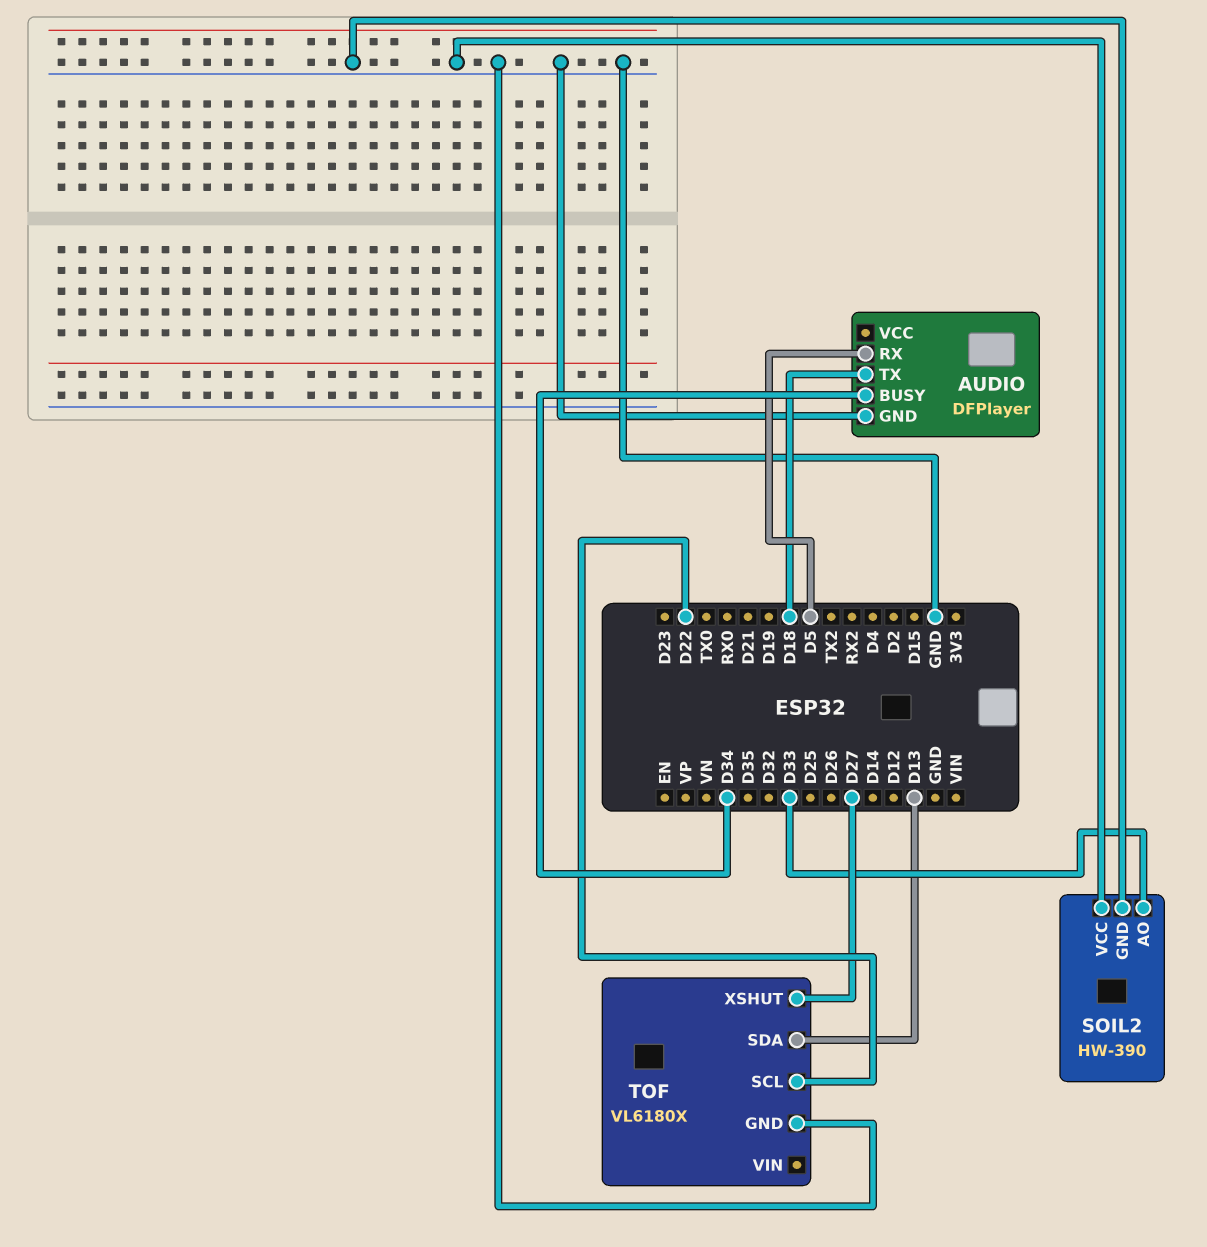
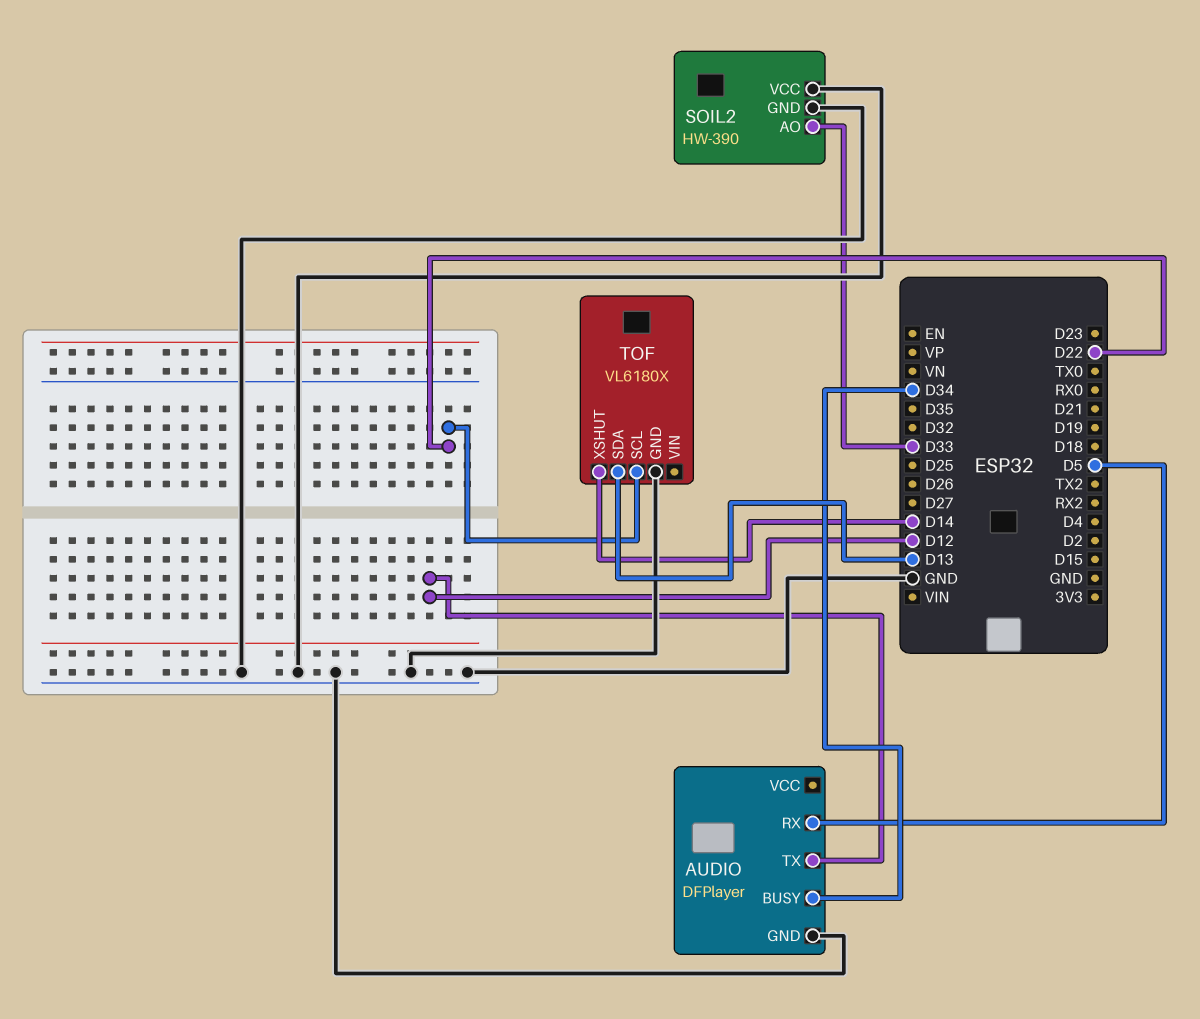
AUDIO pin TX: D18 -> D12
TOF pin XSHUT: D27 -> D14

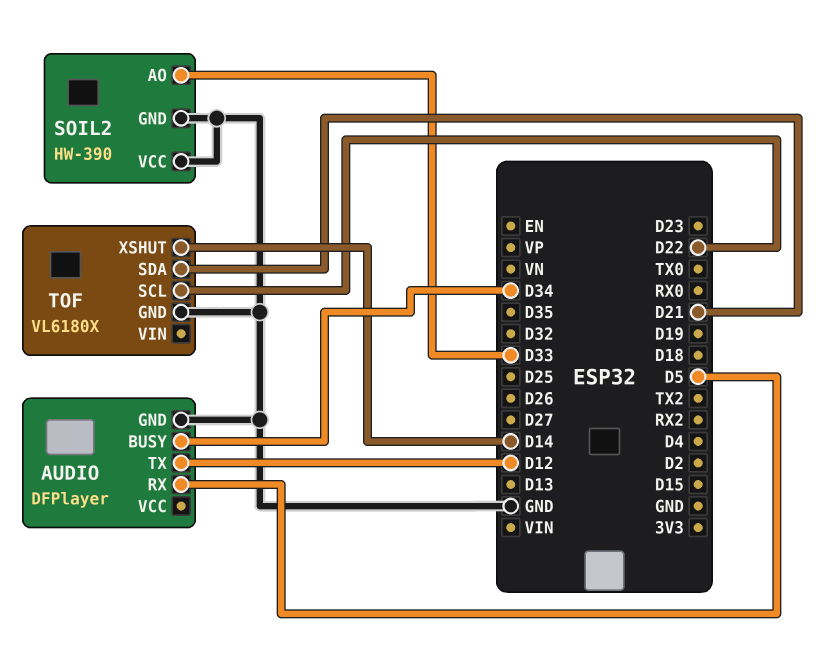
TOF pin SDA: D13 -> D21

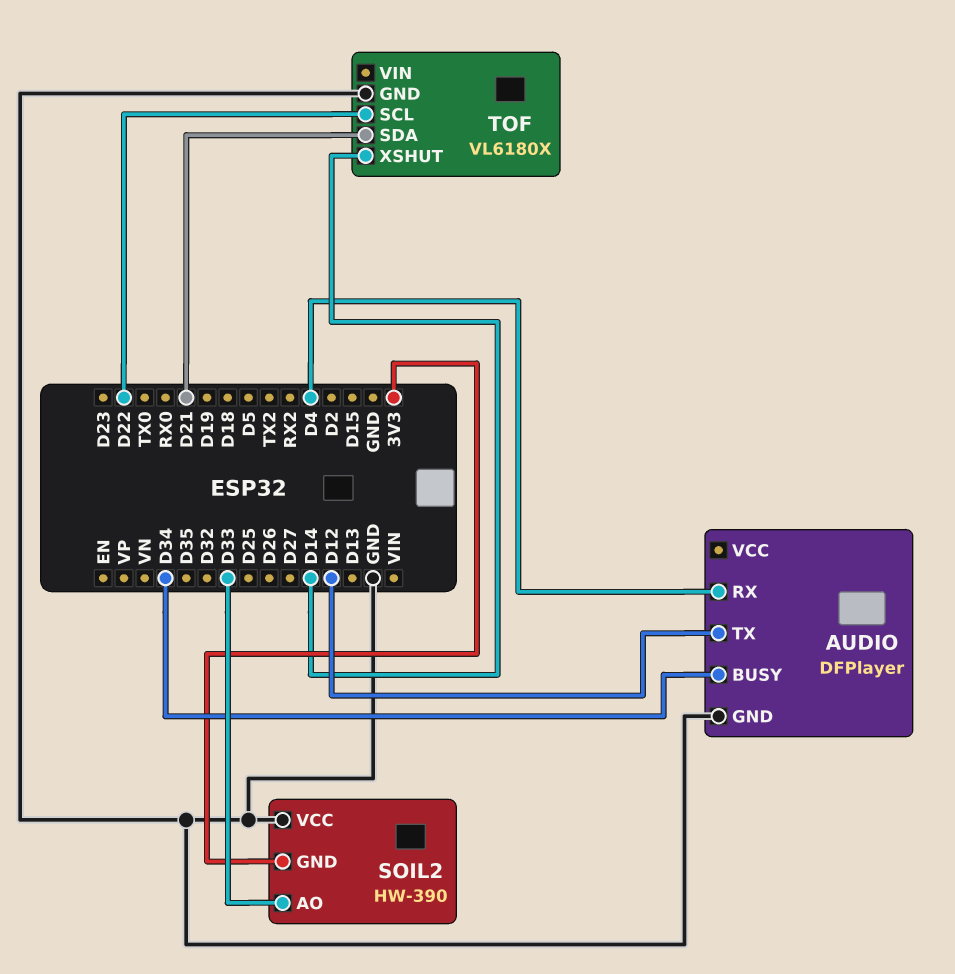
AUDIO pin RX: D5 -> D4
SOIL2 pin GND: GND -> 3V3

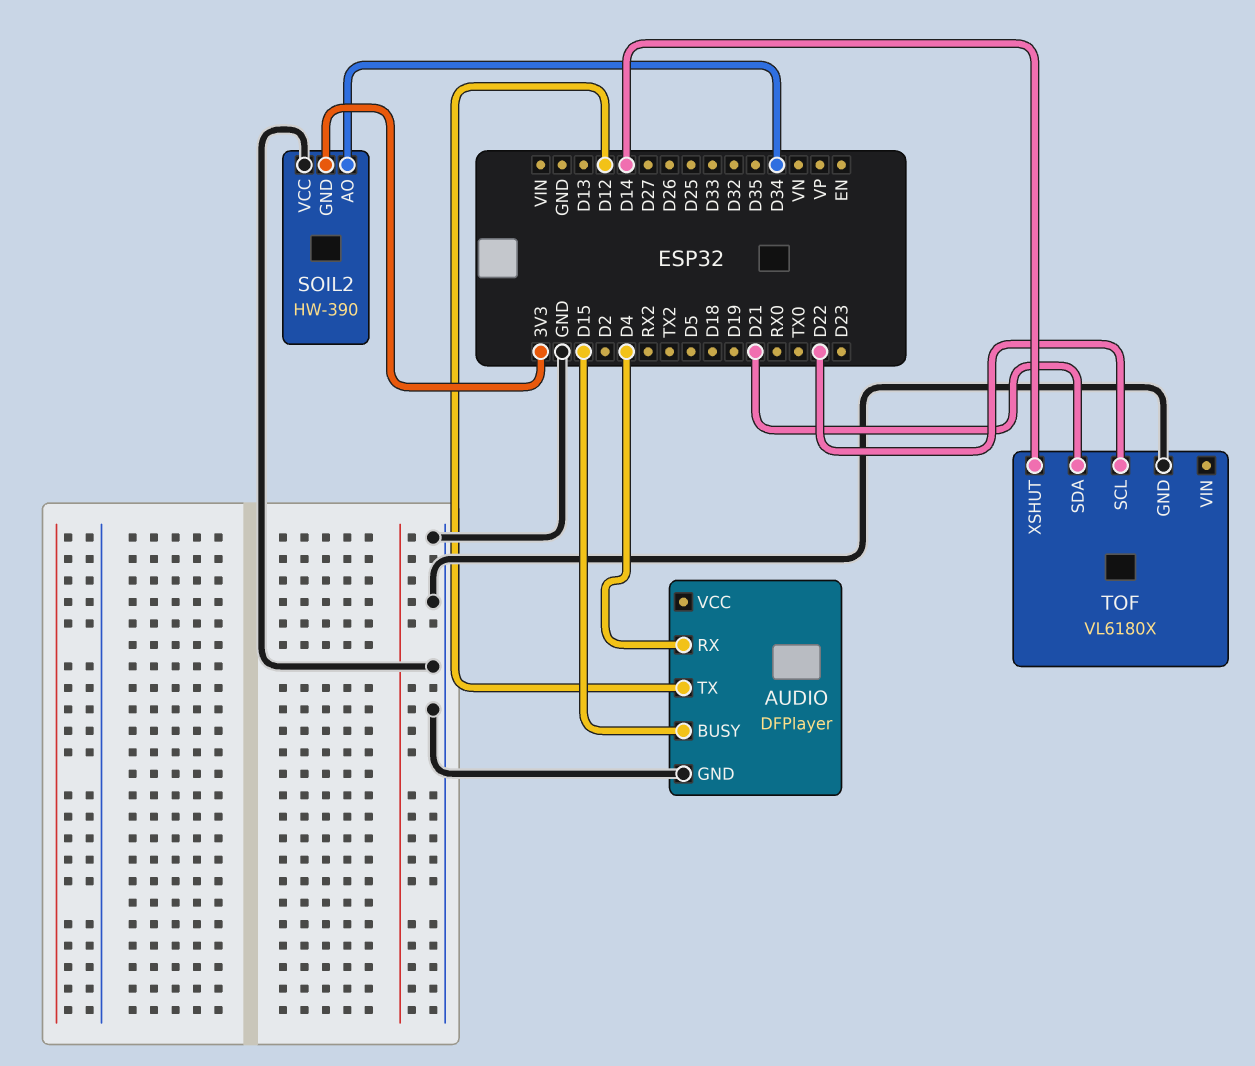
AUDIO pin BUSY: D34 -> D15
SOIL2 pin AO: D33 -> D34

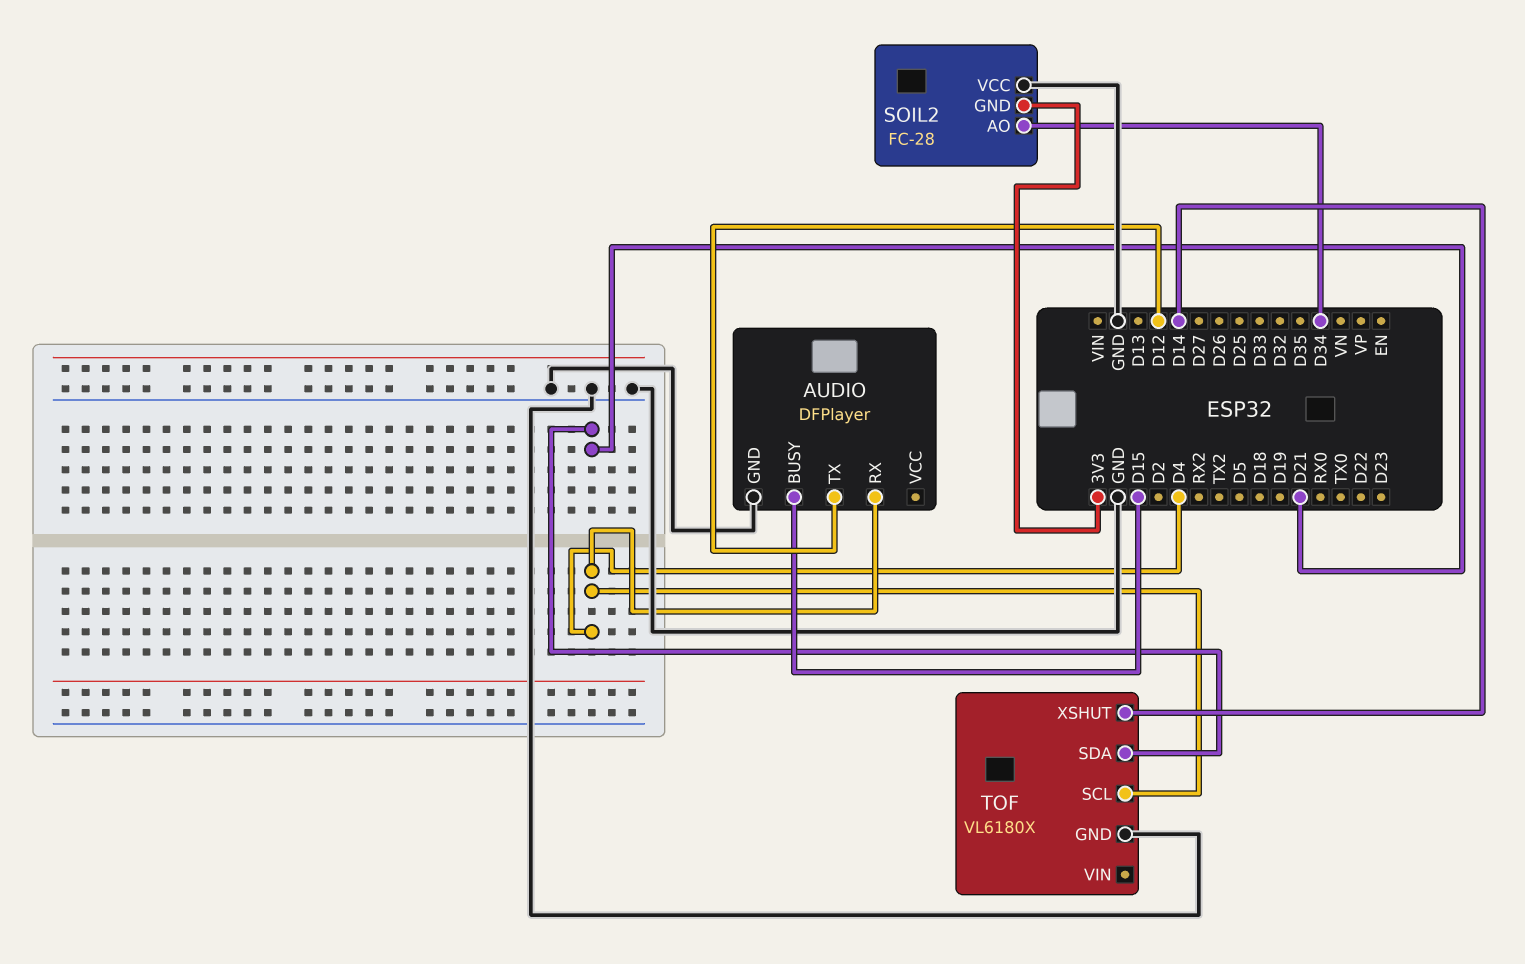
SOIL2: HW-390 -> FC-28
TOF pin SCL: D22 -> D4

